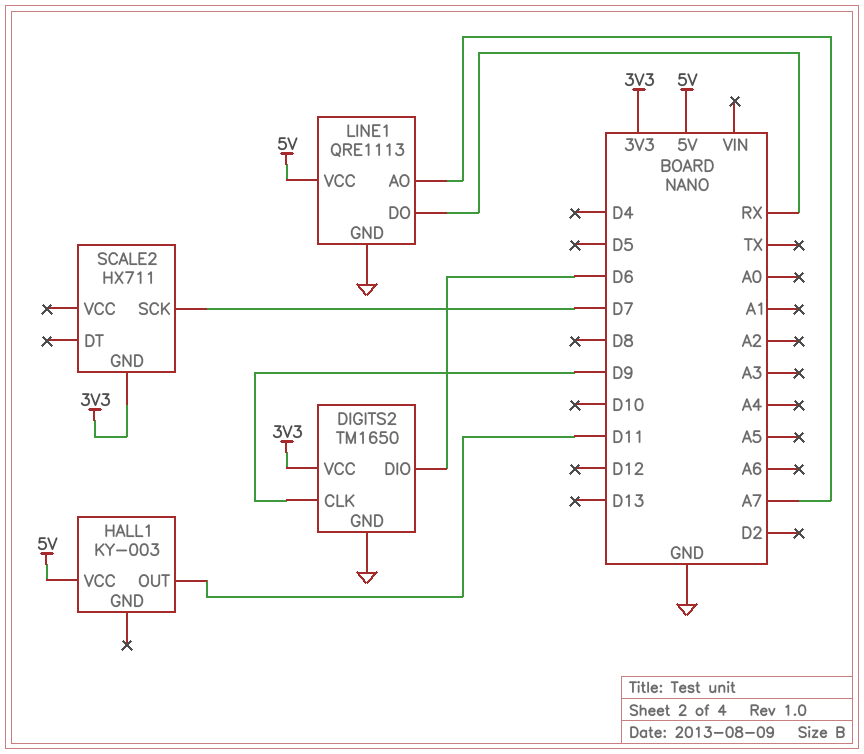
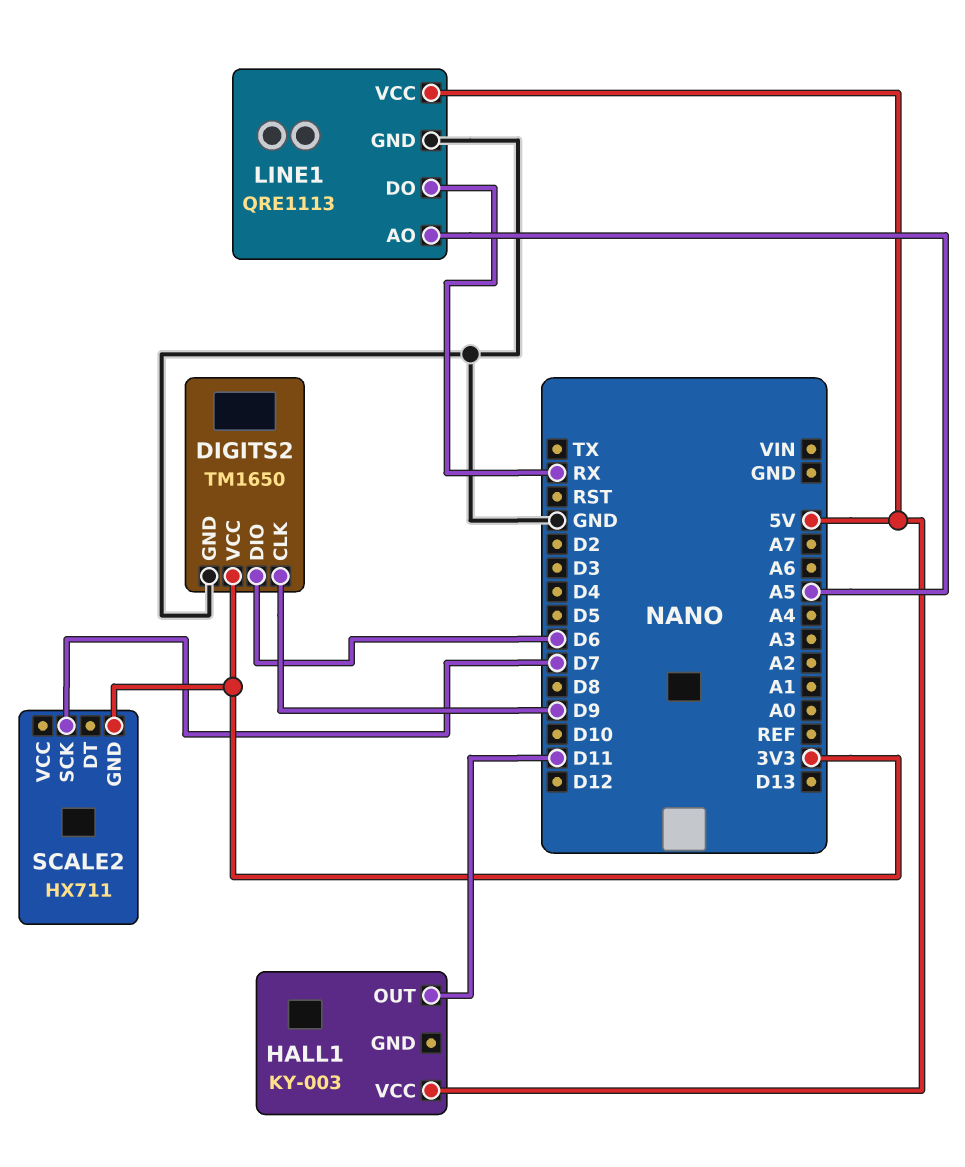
LINE1 pin AO: A7 -> A5

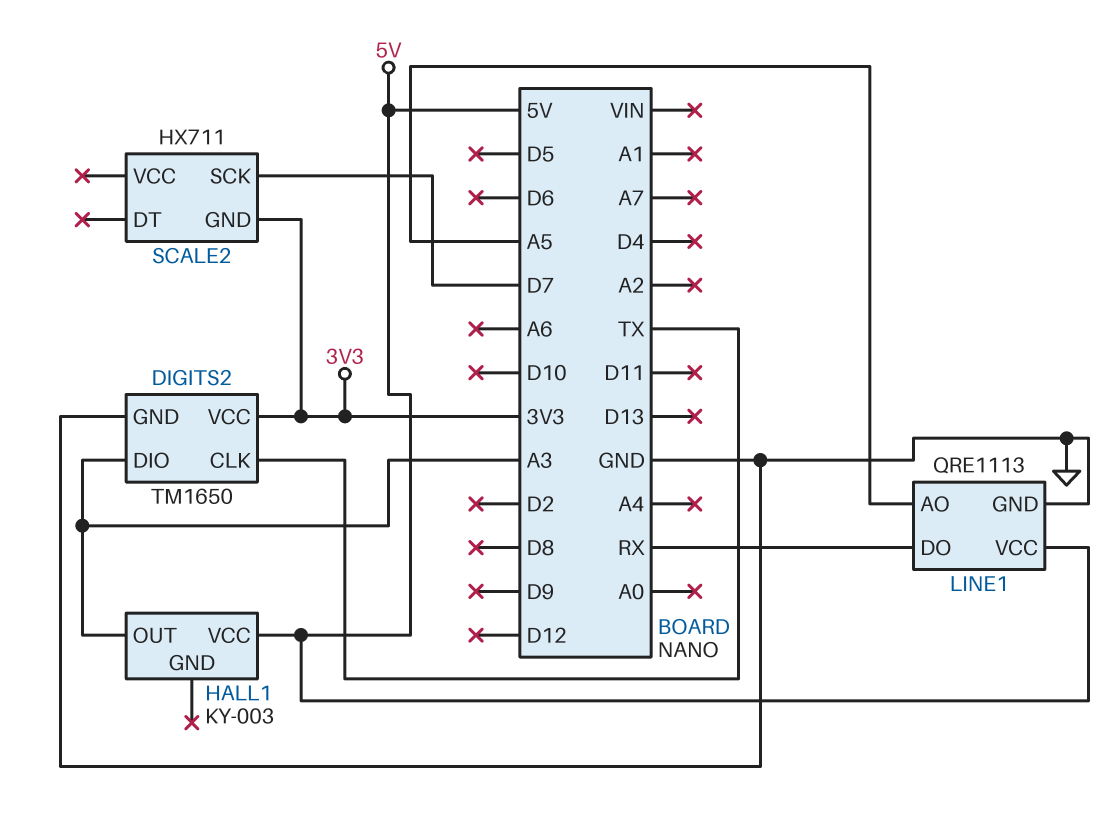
DIGITS2 pin CLK: D9 -> TX
DIGITS2 pin DIO: D6 -> A3
HALL1 pin OUT: D11 -> A3

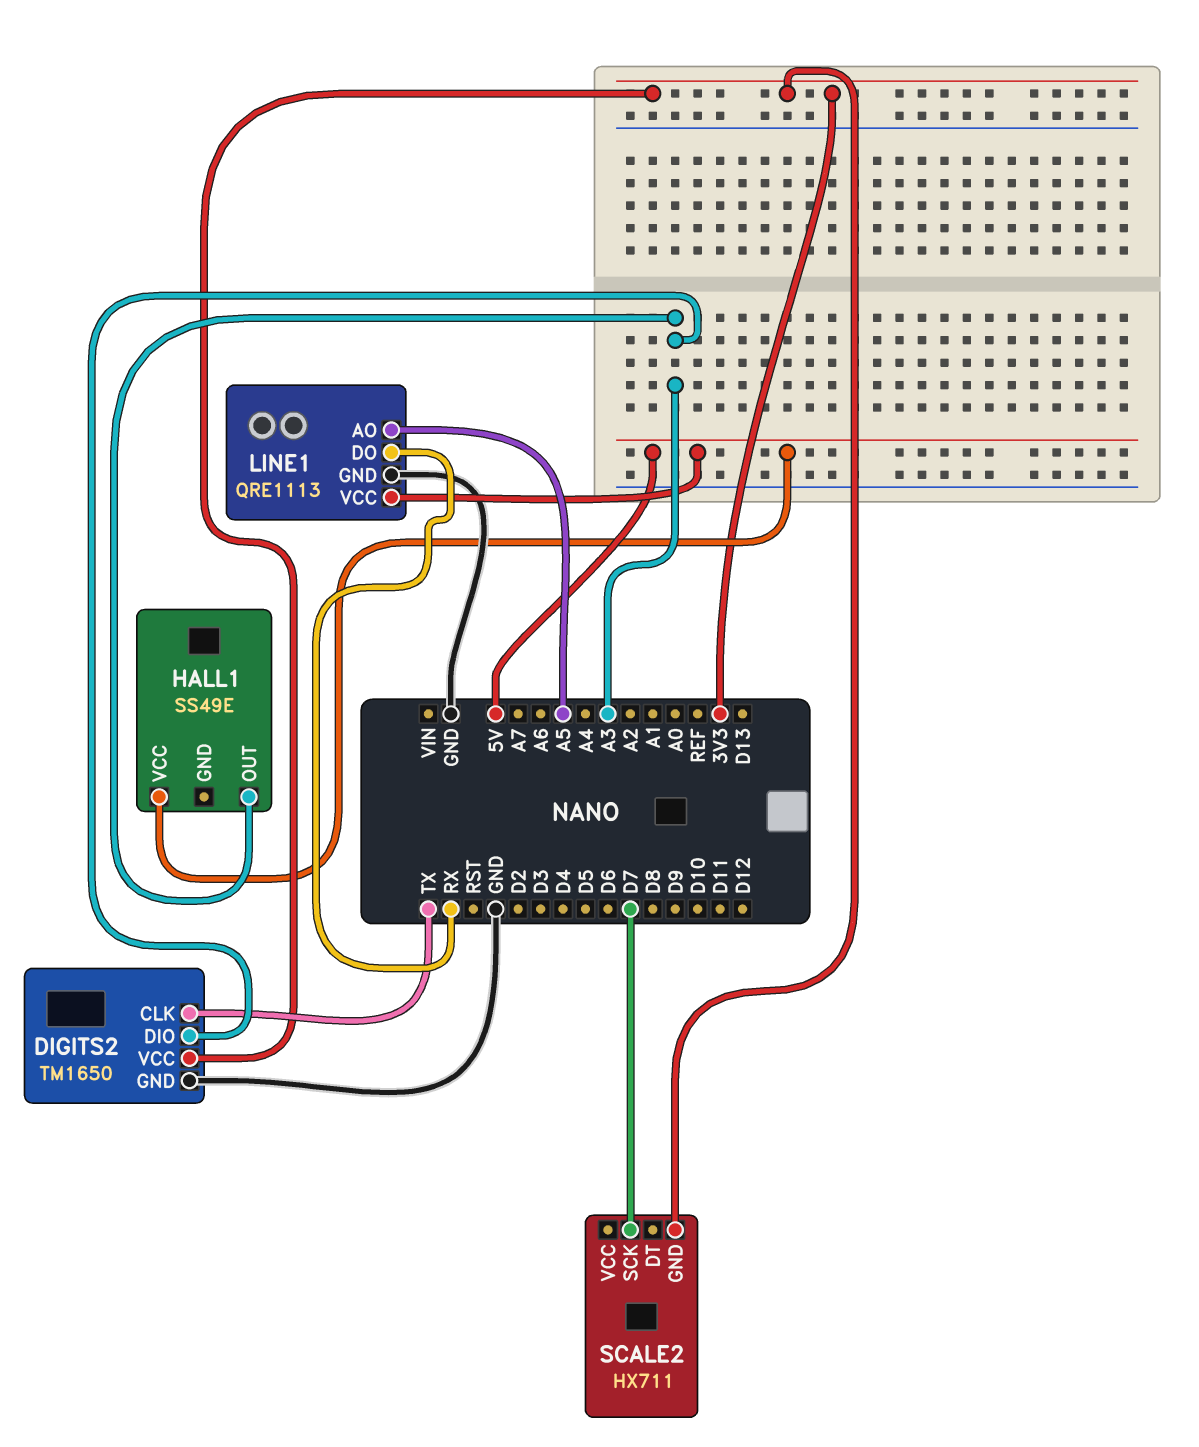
HALL1: KY-003 -> SS49E

